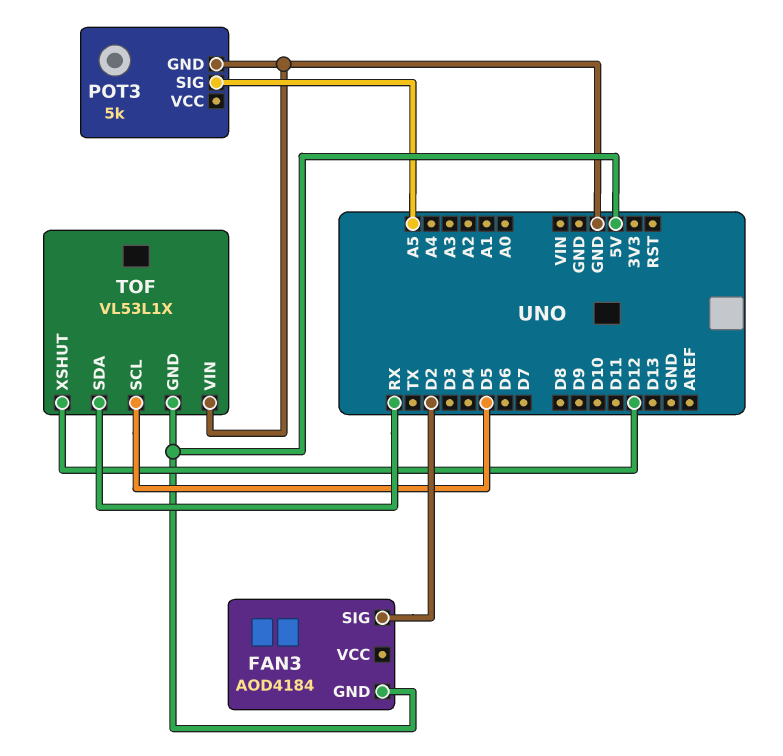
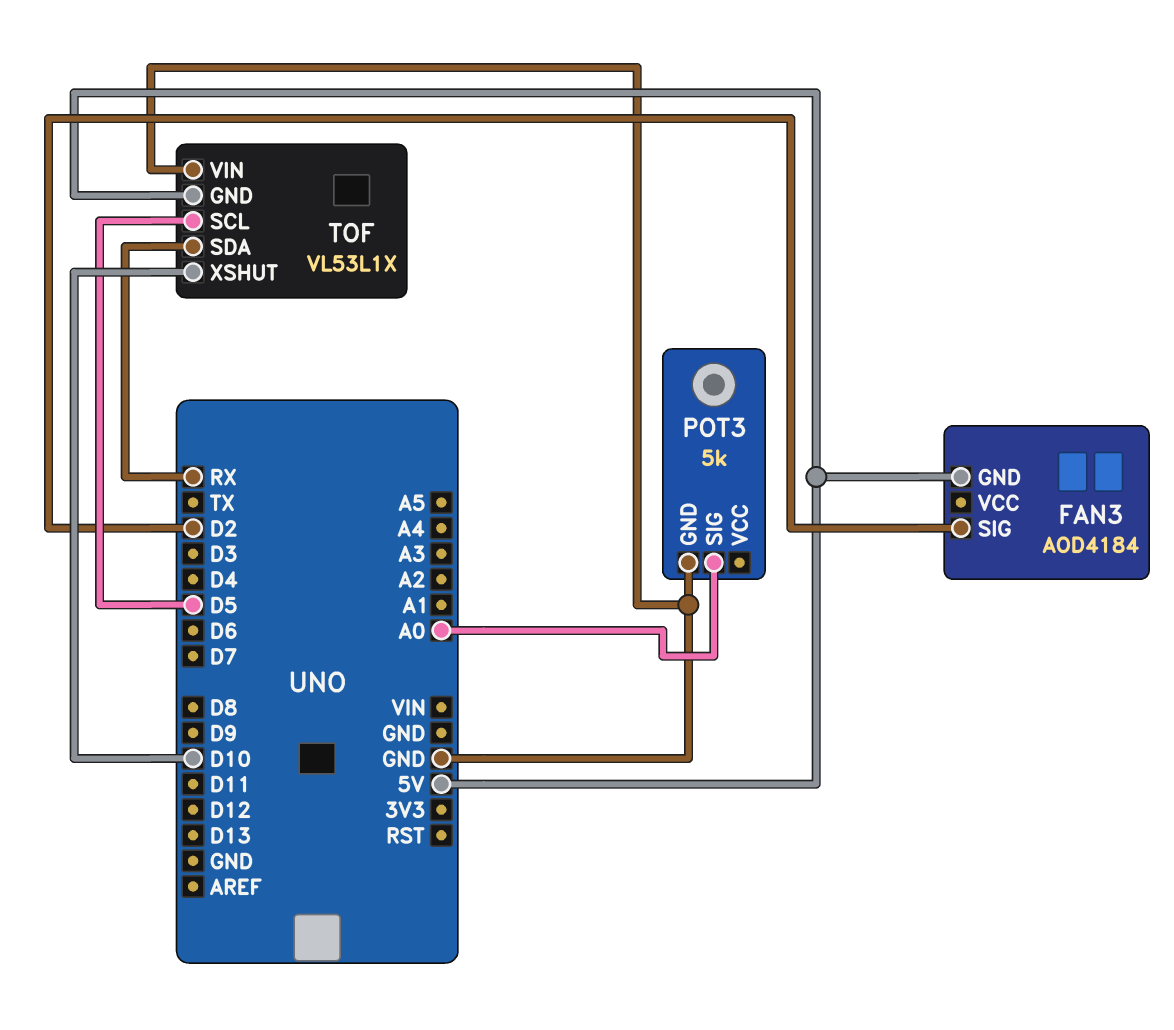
POT3 pin SIG: A5 -> A0
TOF pin XSHUT: D12 -> D10

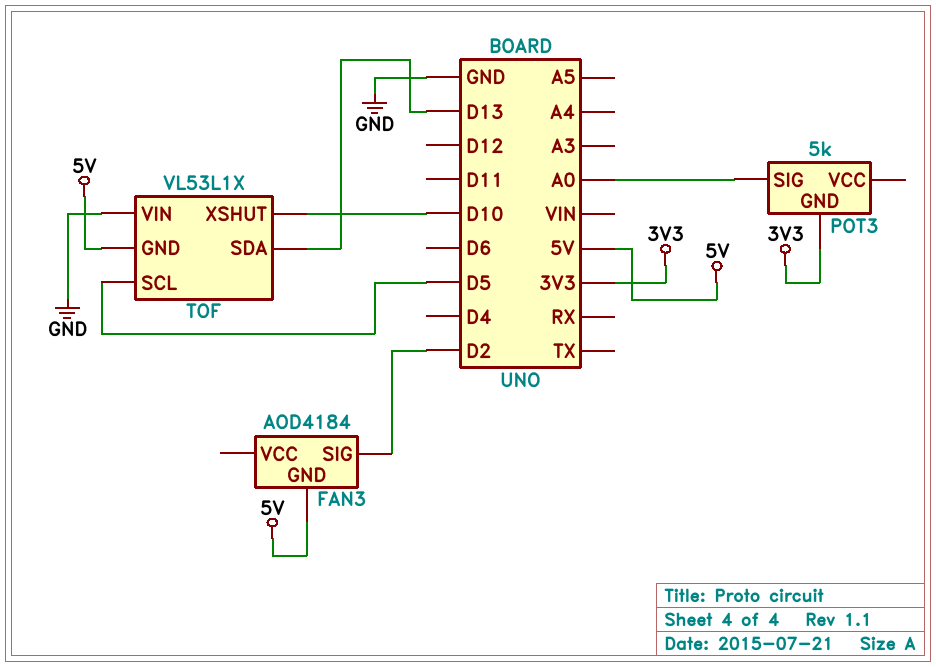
POT3 pin GND: GND -> 3V3
TOF pin SDA: RX -> D13

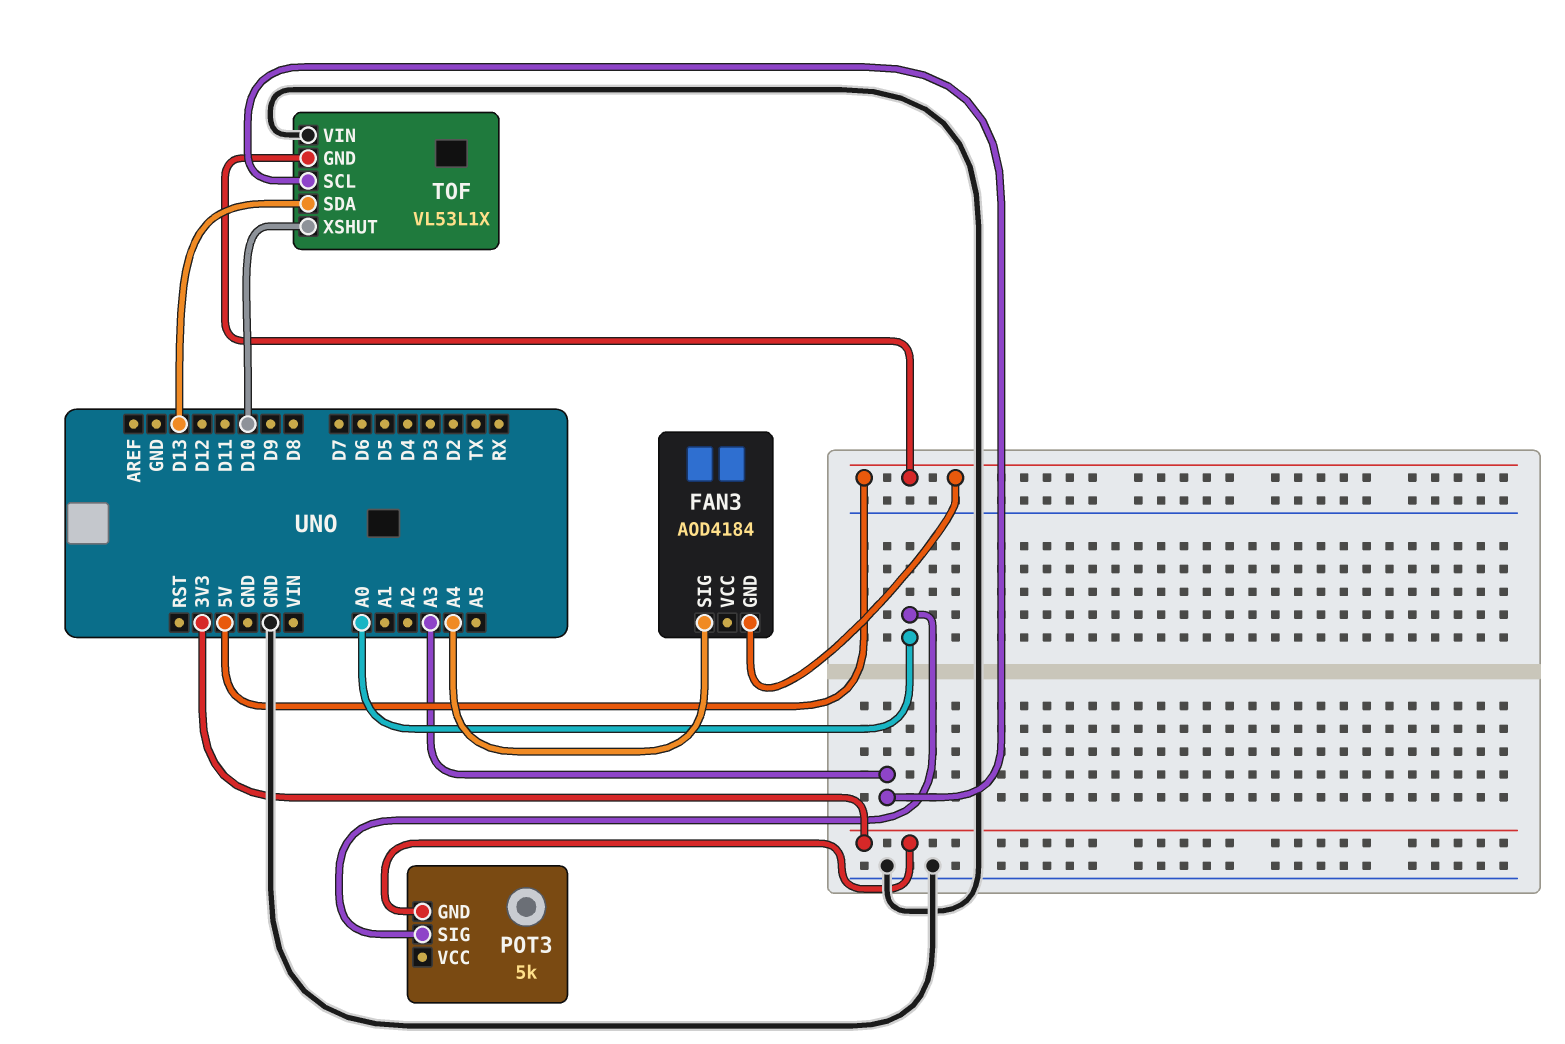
FAN3 pin SIG: D2 -> A4
TOF pin SCL: D5 -> A3

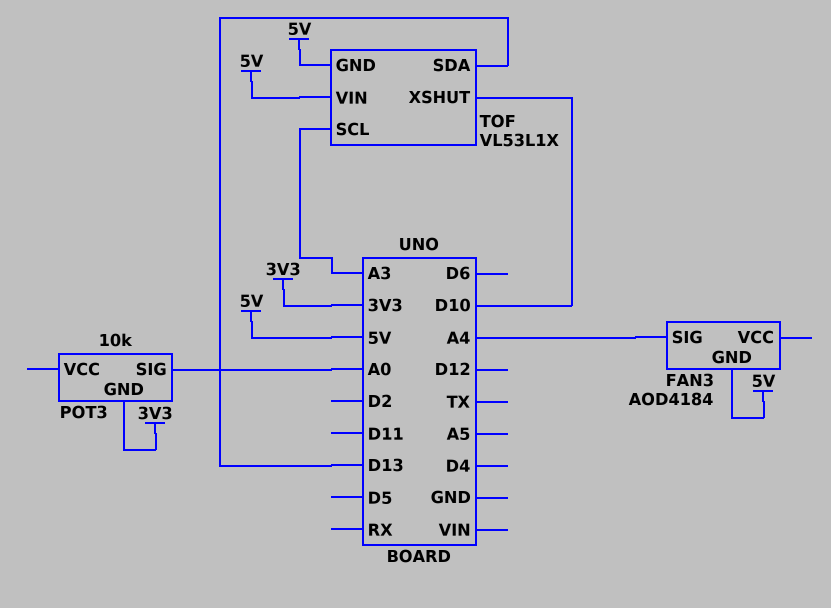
POT3: 5k -> 10k
TOF pin VIN: GND -> 5V

